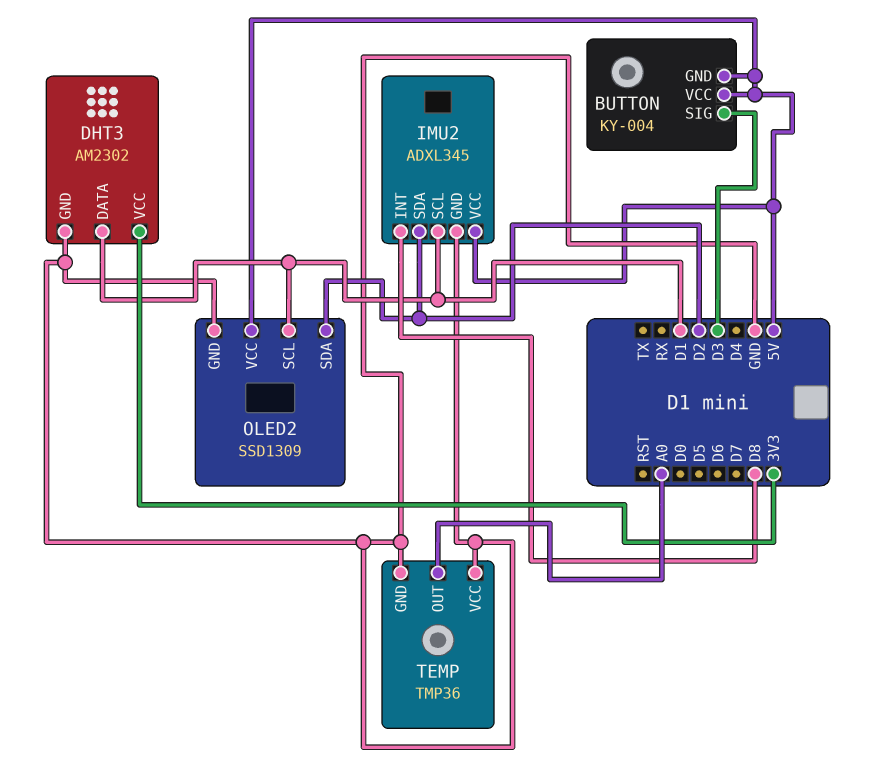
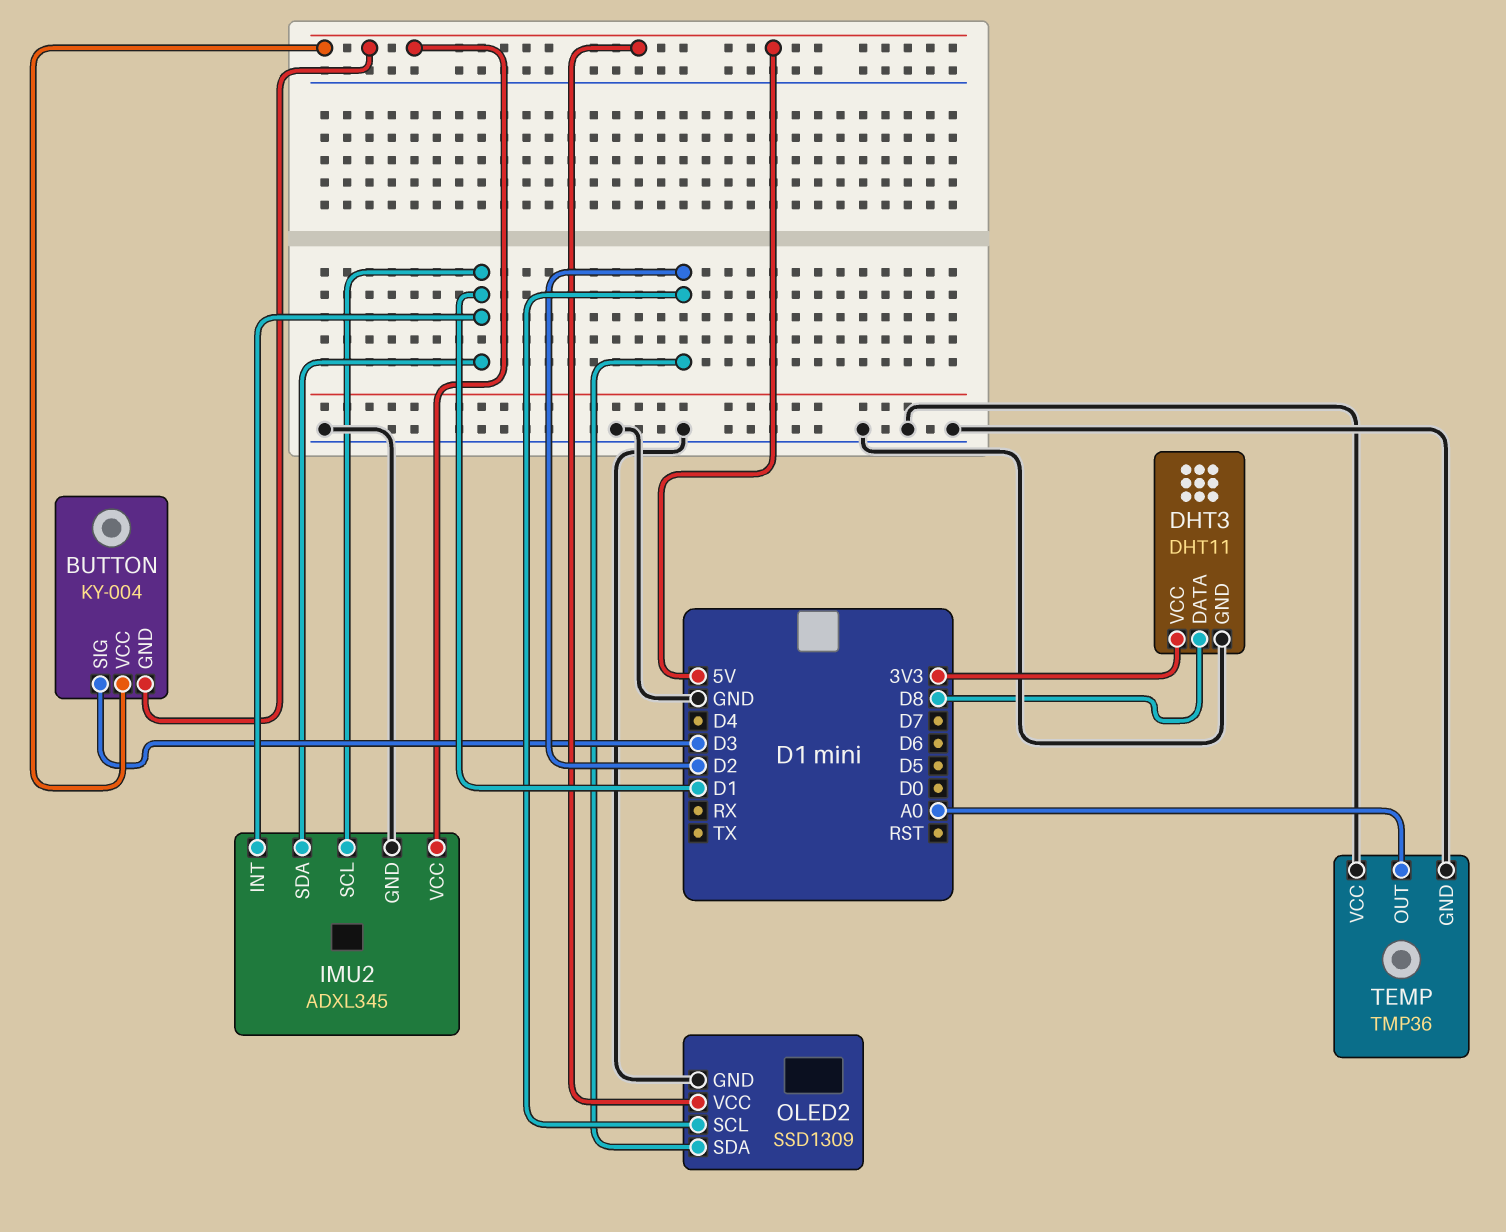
DHT3: AM2302 -> DHT11
DHT3 pin DATA: D1 -> D8
IMU2 pin INT: D8 -> D1
IMU2 pin SDA: D2 -> D1
OLED2 pin SCL: D1 -> D2

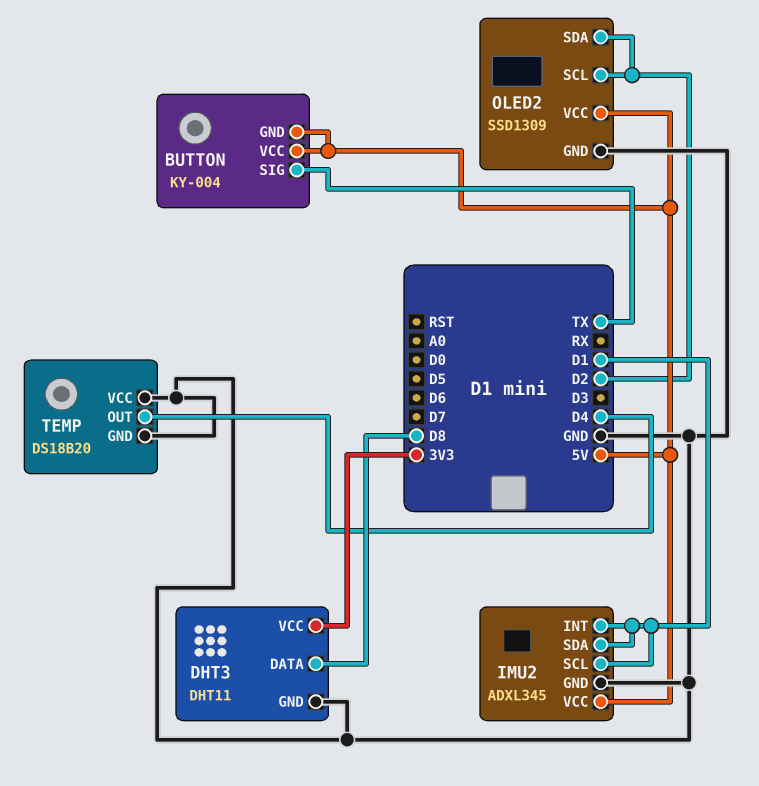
BUTTON pin SIG: D3 -> TX
TEMP: TMP36 -> DS18B20
TEMP pin OUT: A0 -> D4

